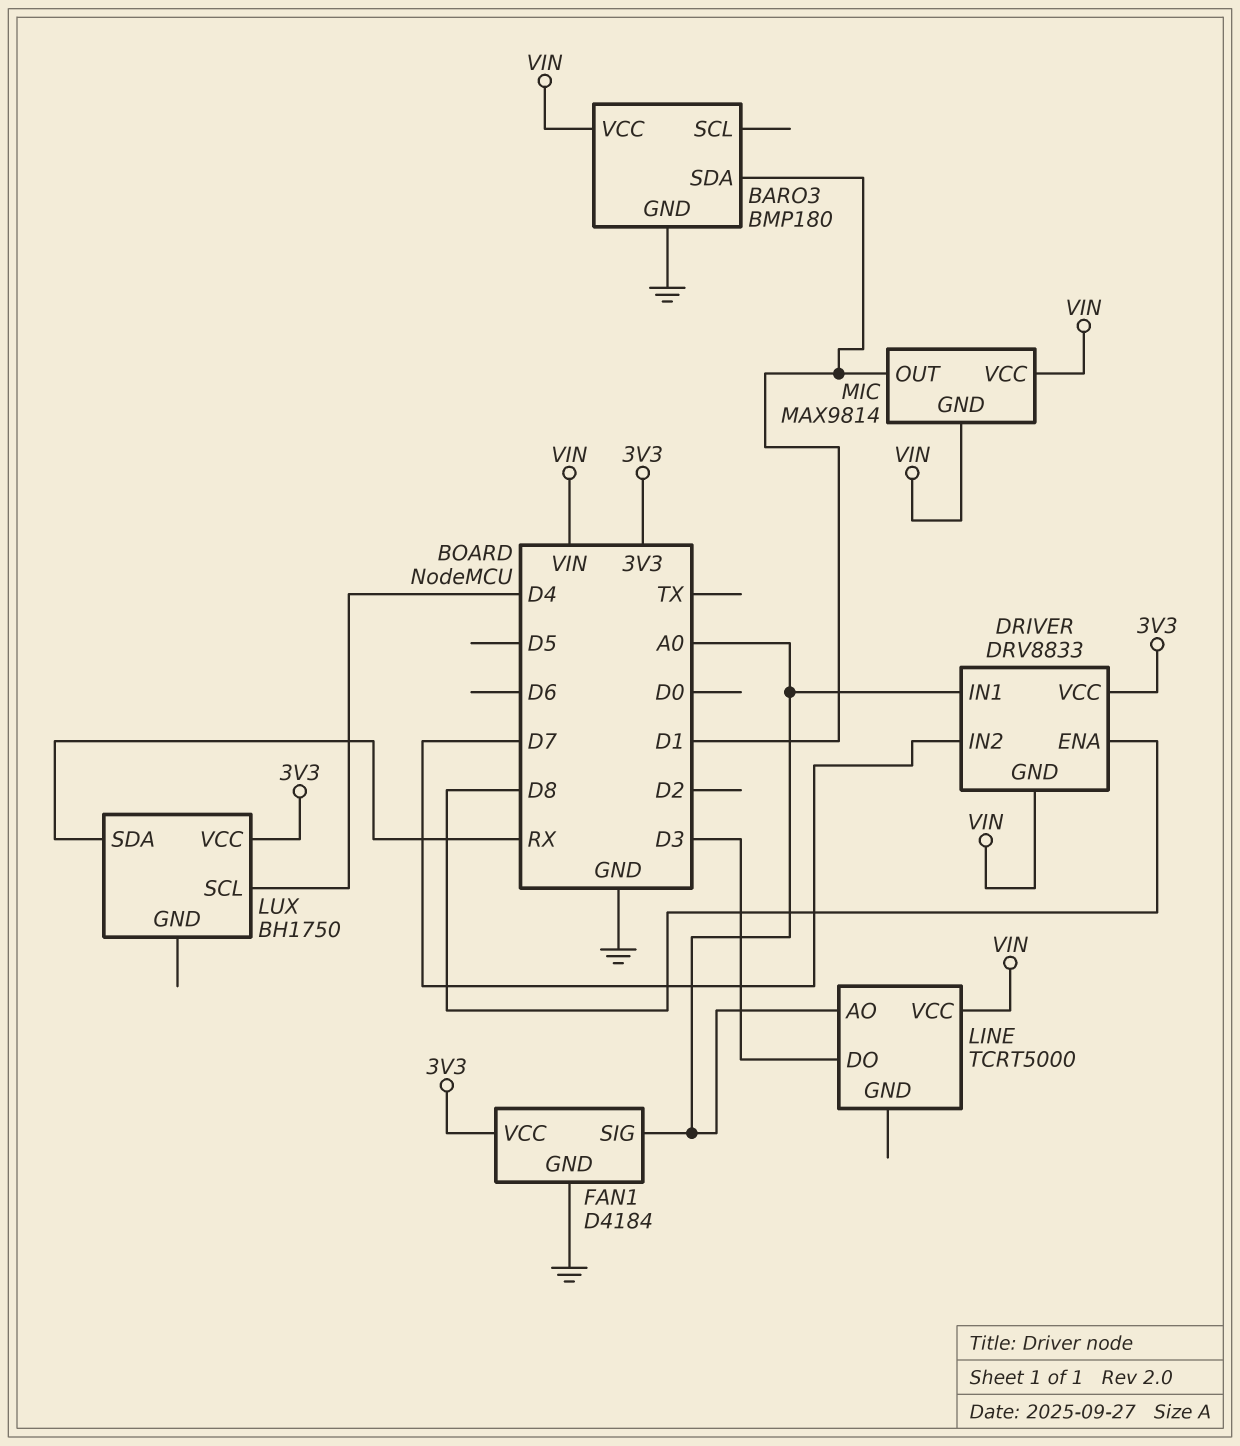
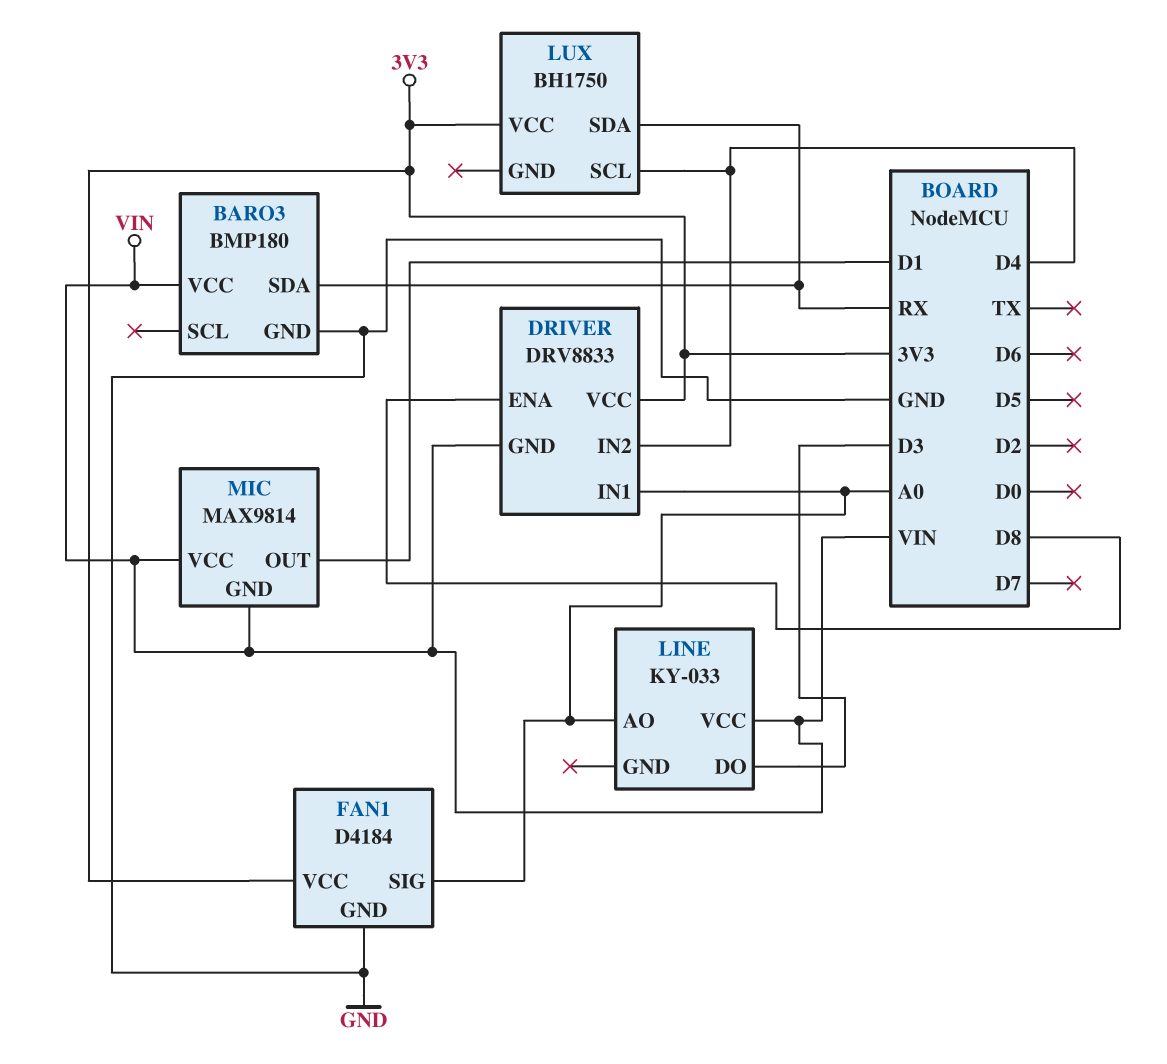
BARO3 pin SDA: D1 -> RX
DRIVER pin IN2: D7 -> D4
LINE: TCRT5000 -> KY-033

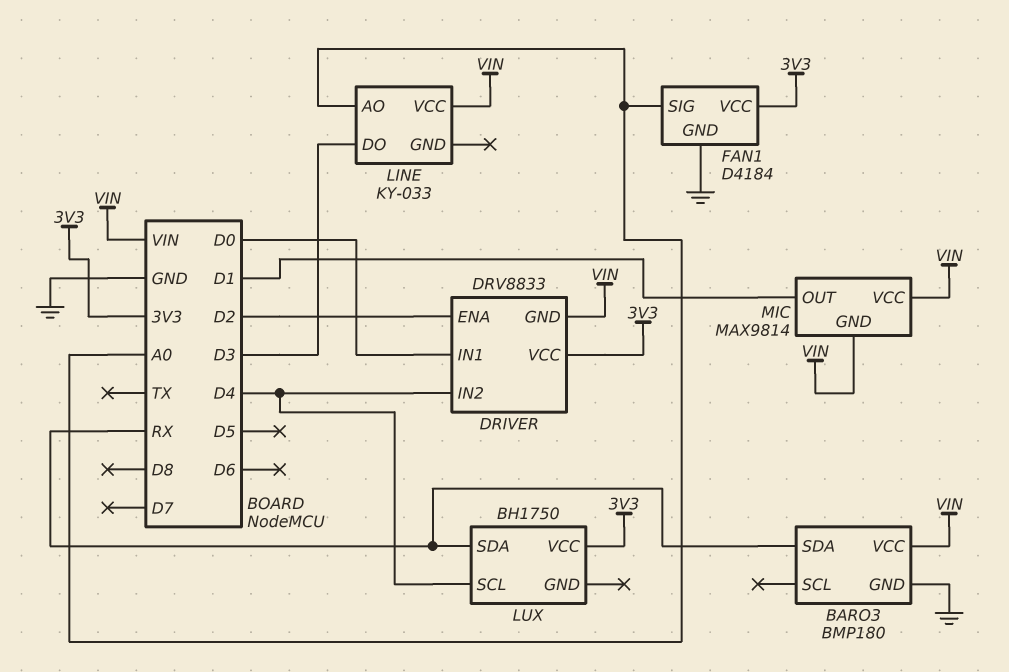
DRIVER pin ENA: D8 -> D2
DRIVER pin IN1: A0 -> D0

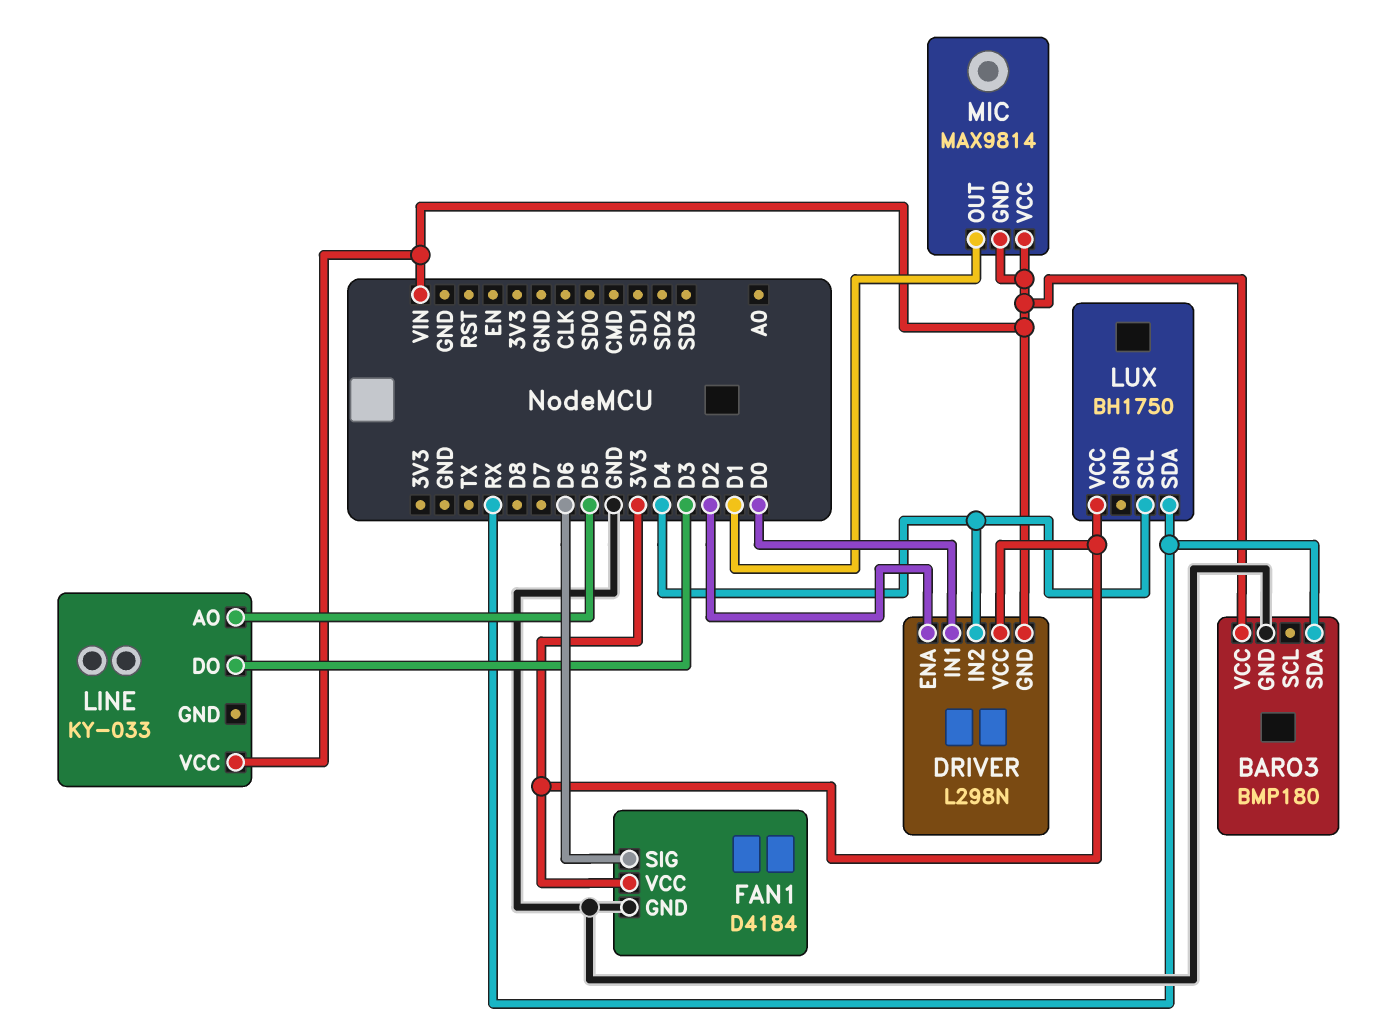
DRIVER: DRV8833 -> L298N
FAN1 pin SIG: A0 -> D6
LINE pin AO: A0 -> D5

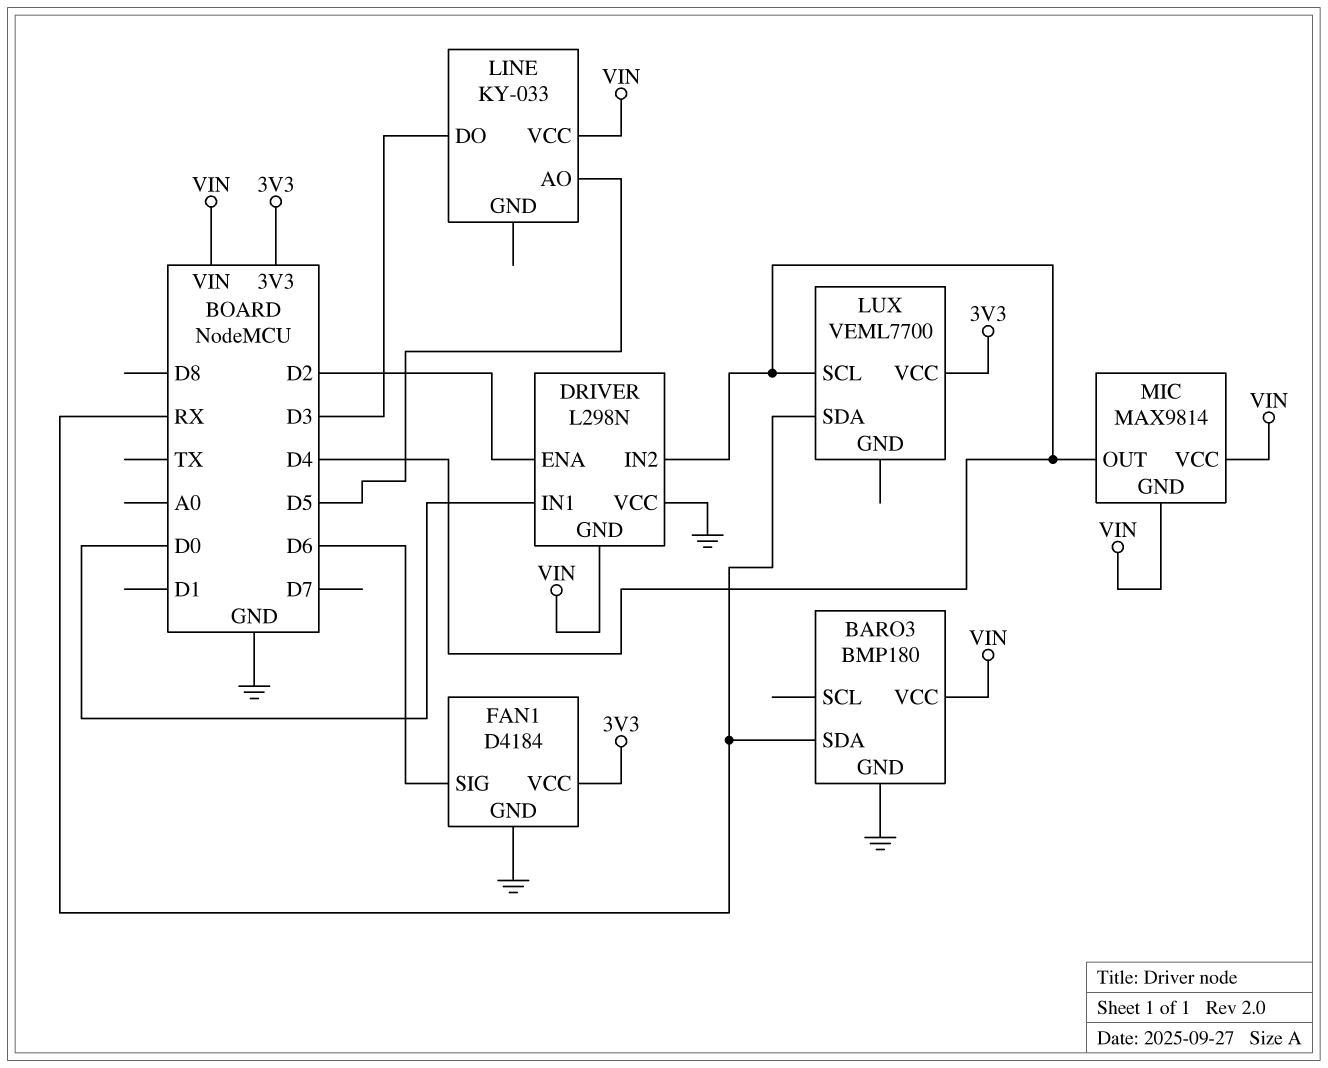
DRIVER pin VCC: 3V3 -> GND
LUX: BH1750 -> VEML7700
MIC pin OUT: D1 -> D4

